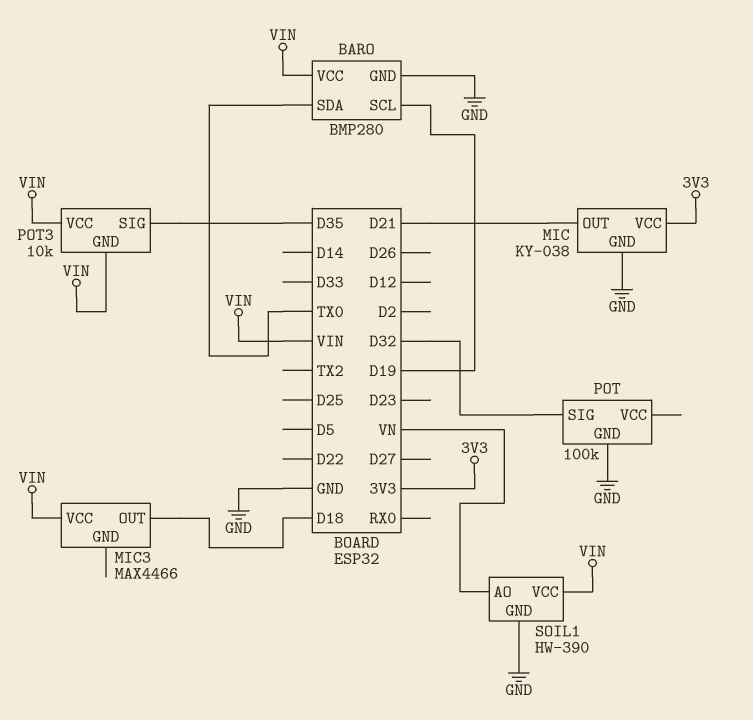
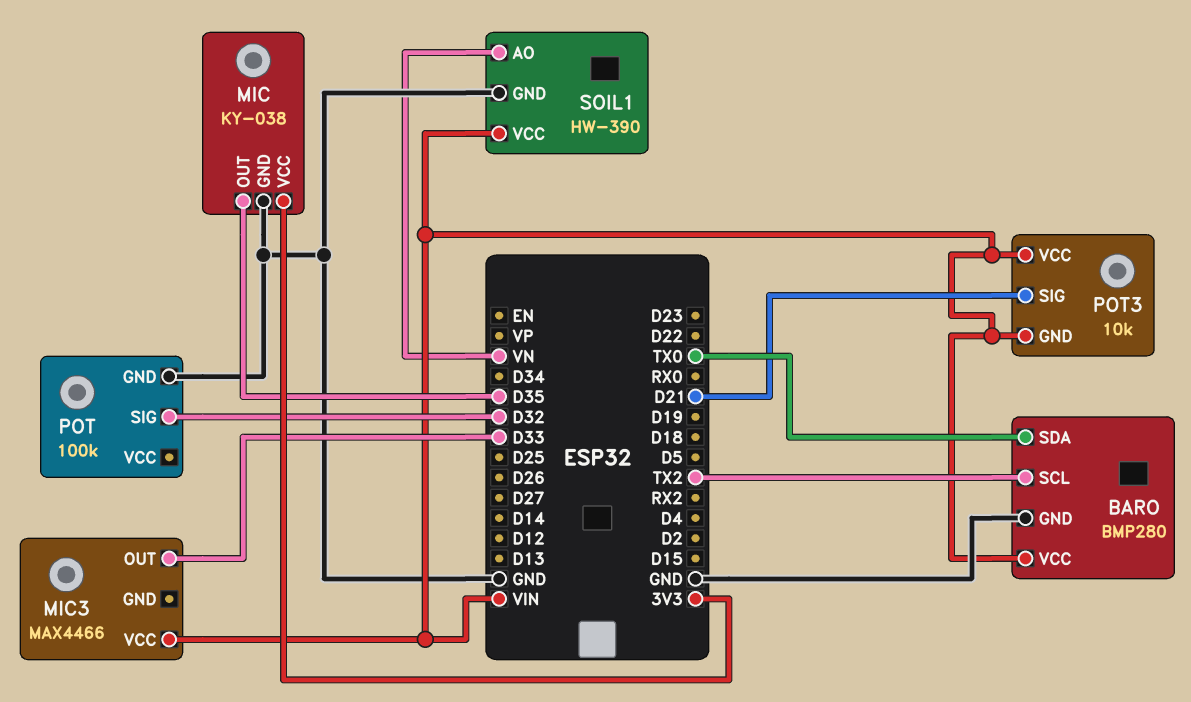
BARO pin SCL: D19 -> TX2
MIC pin OUT: D21 -> D35
MIC3 pin OUT: D18 -> D33
POT3 pin SIG: D35 -> D21

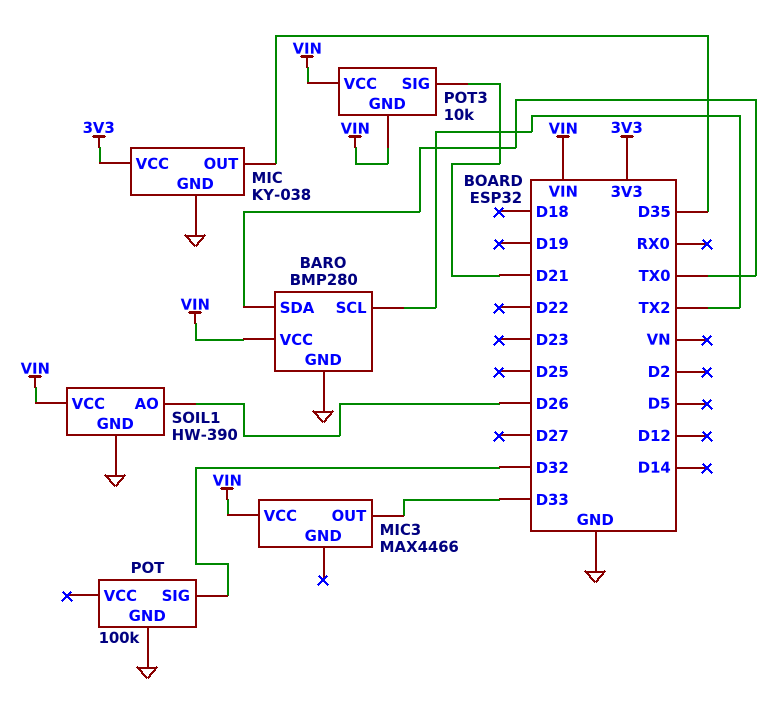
SOIL1 pin AO: VN -> D26

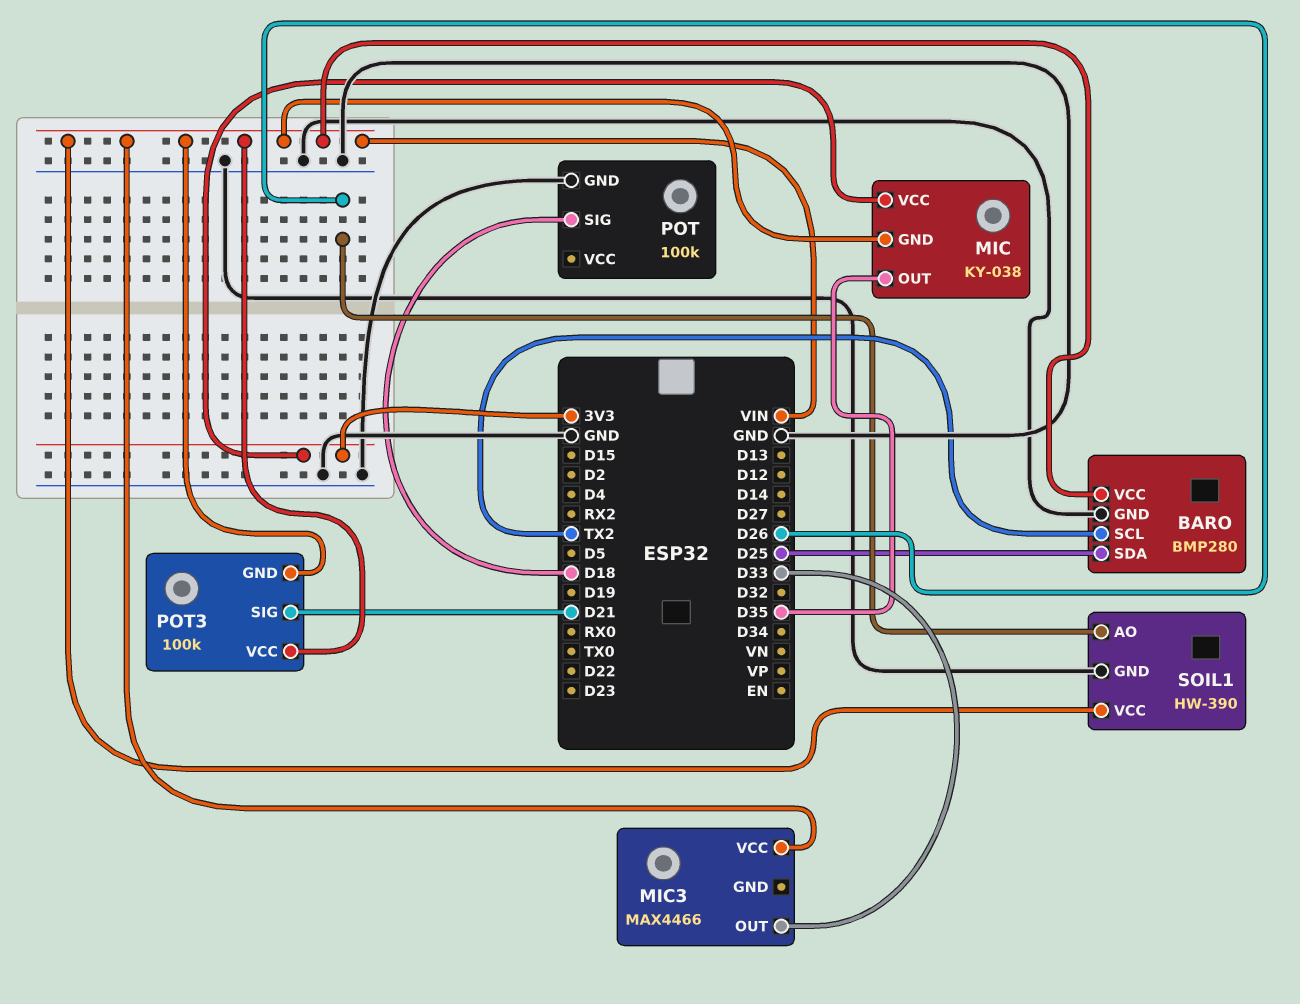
BARO pin SDA: TX0 -> D25
MIC pin GND: GND -> VIN
POT pin SIG: D32 -> D18
POT3: 10k -> 100k

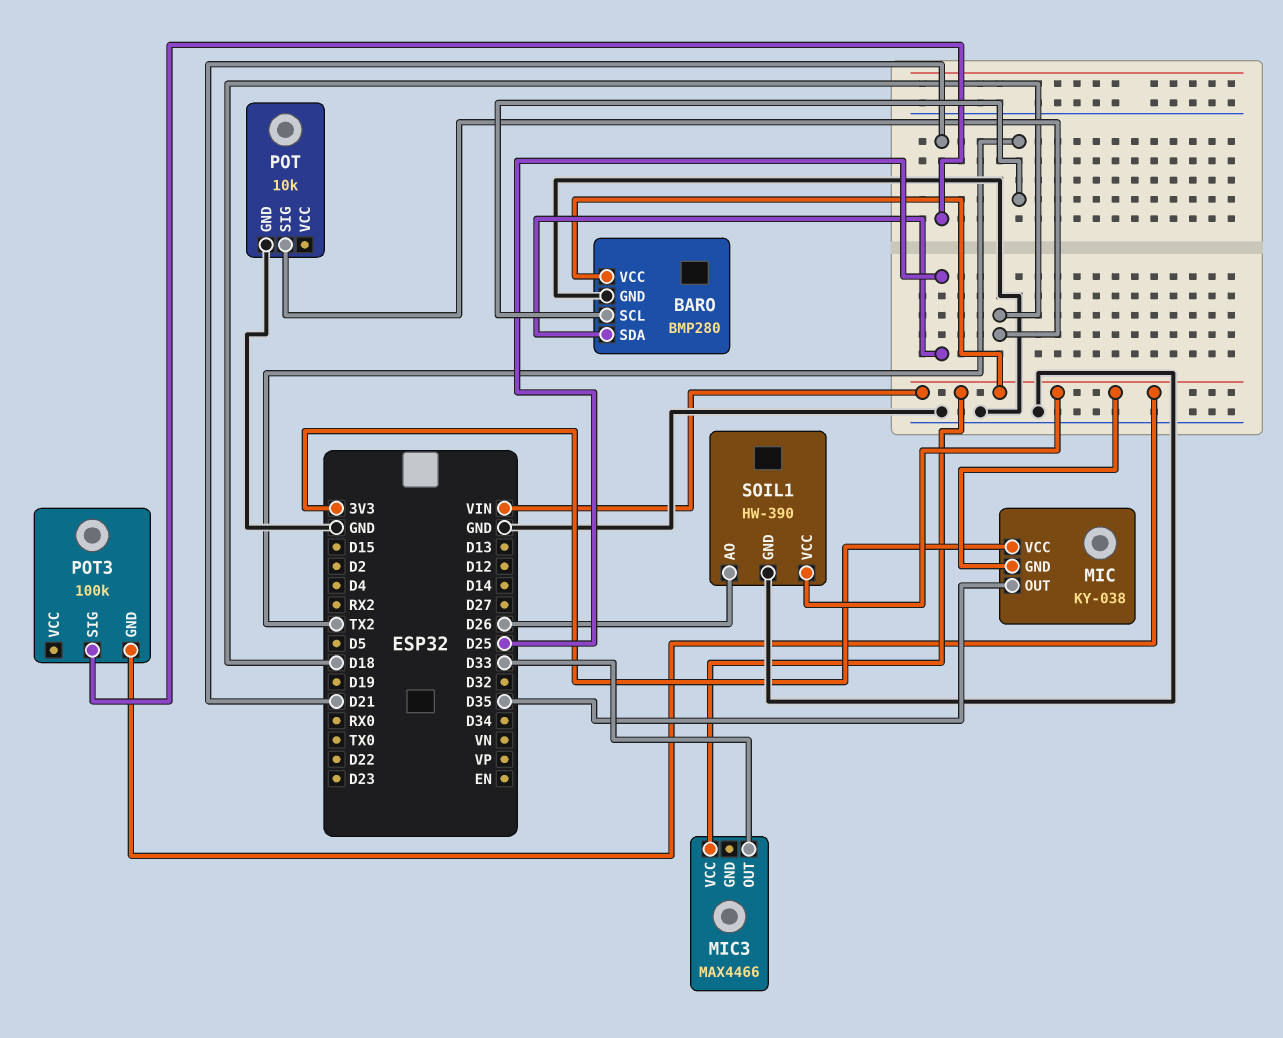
POT: 100k -> 10k
POT3 pin VCC: VIN -> none

